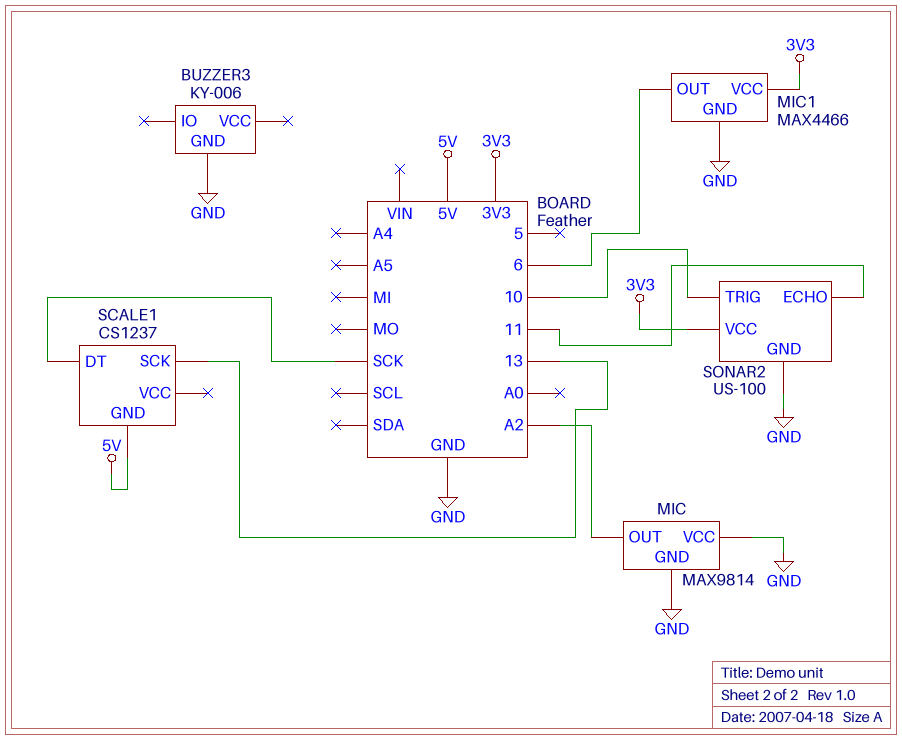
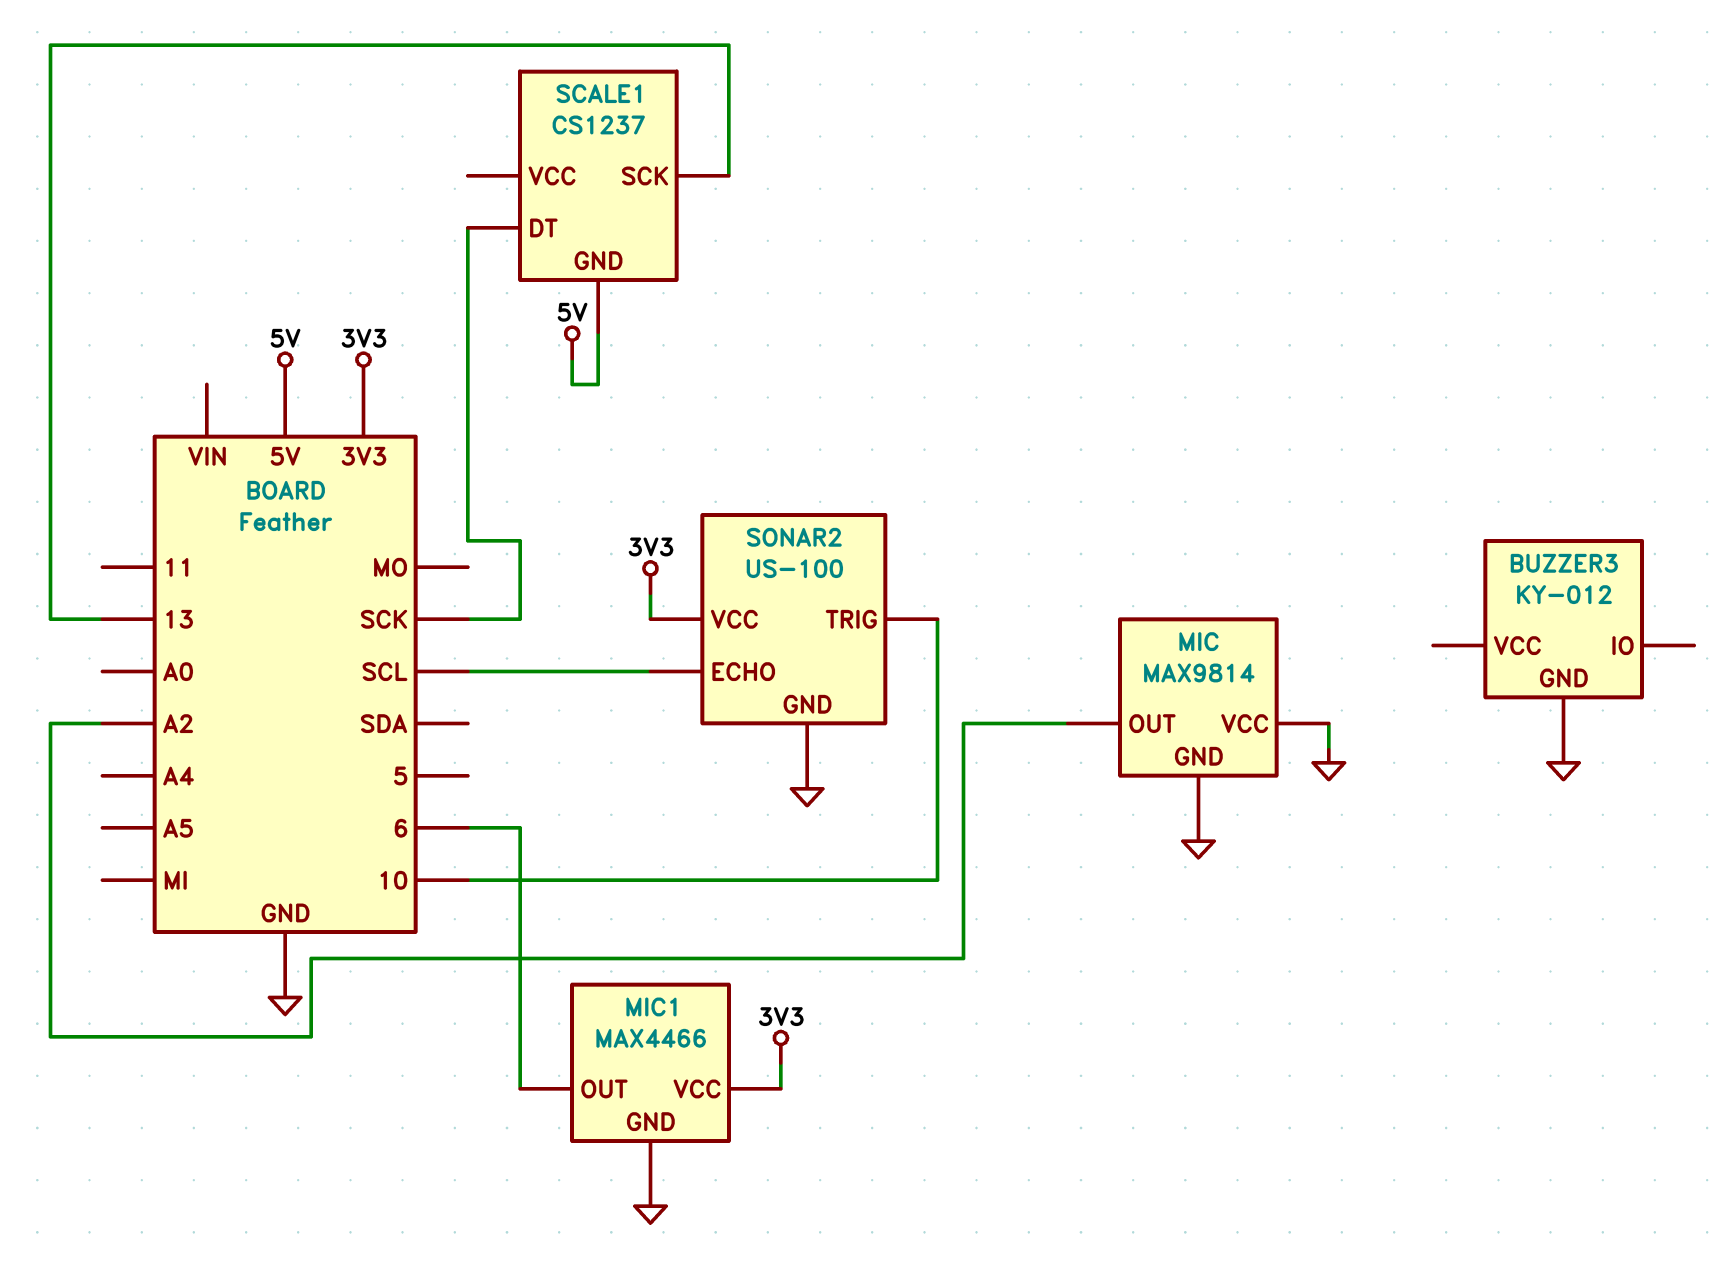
BUZZER3: KY-006 -> KY-012
SONAR2 pin ECHO: 11 -> SCL

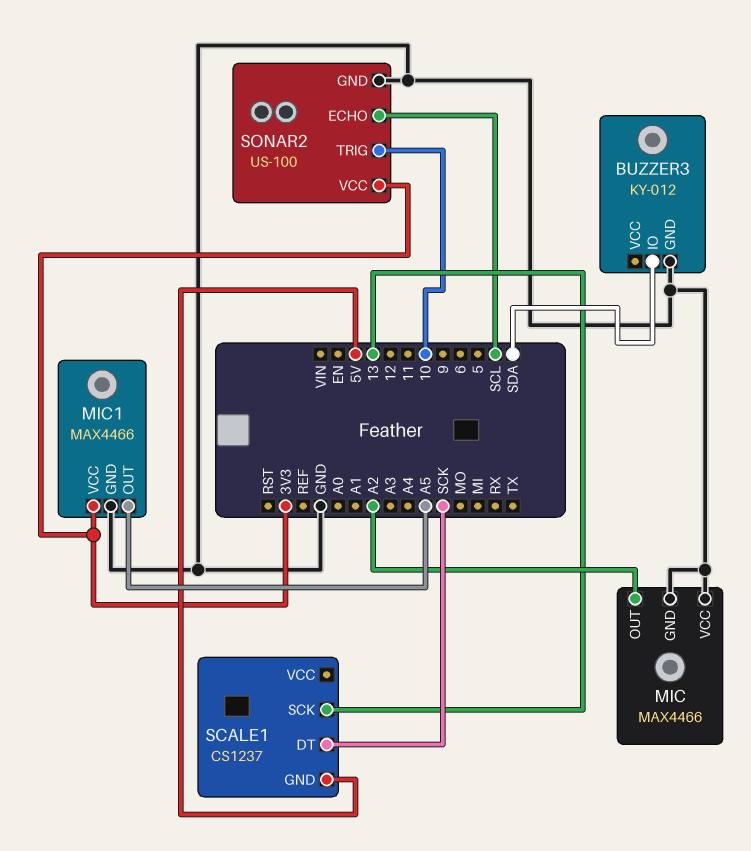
BUZZER3 pin IO: none -> SDA
MIC: MAX9814 -> MAX4466
MIC1 pin OUT: 6 -> A5

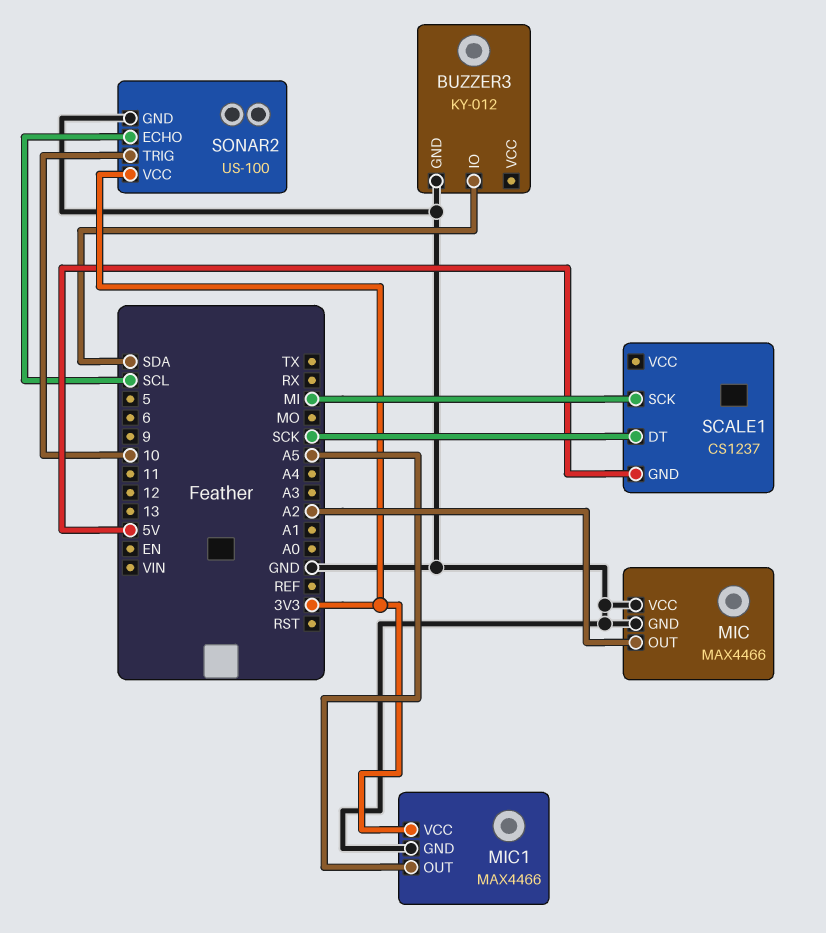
SCALE1 pin SCK: 13 -> MI

